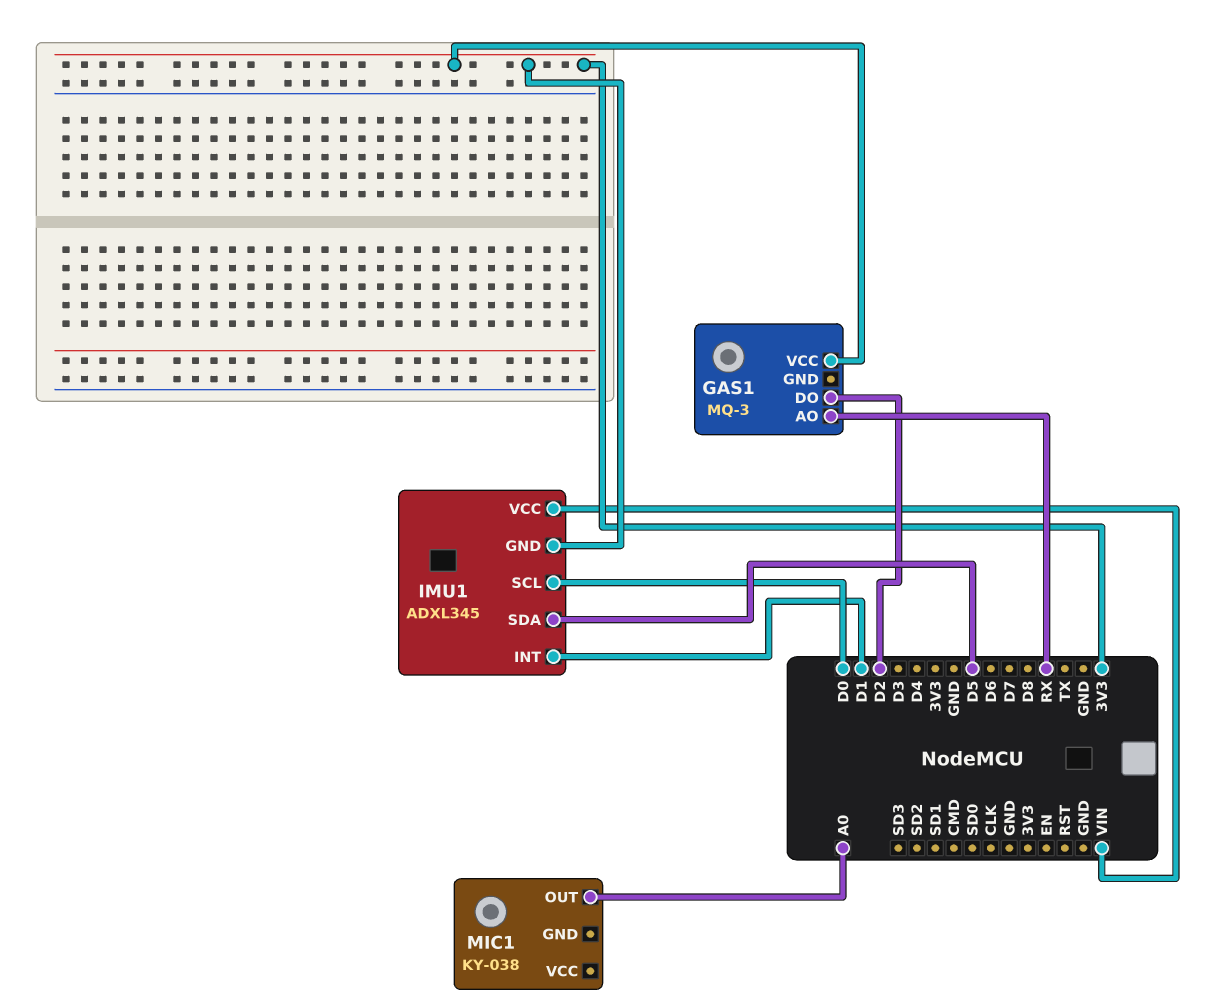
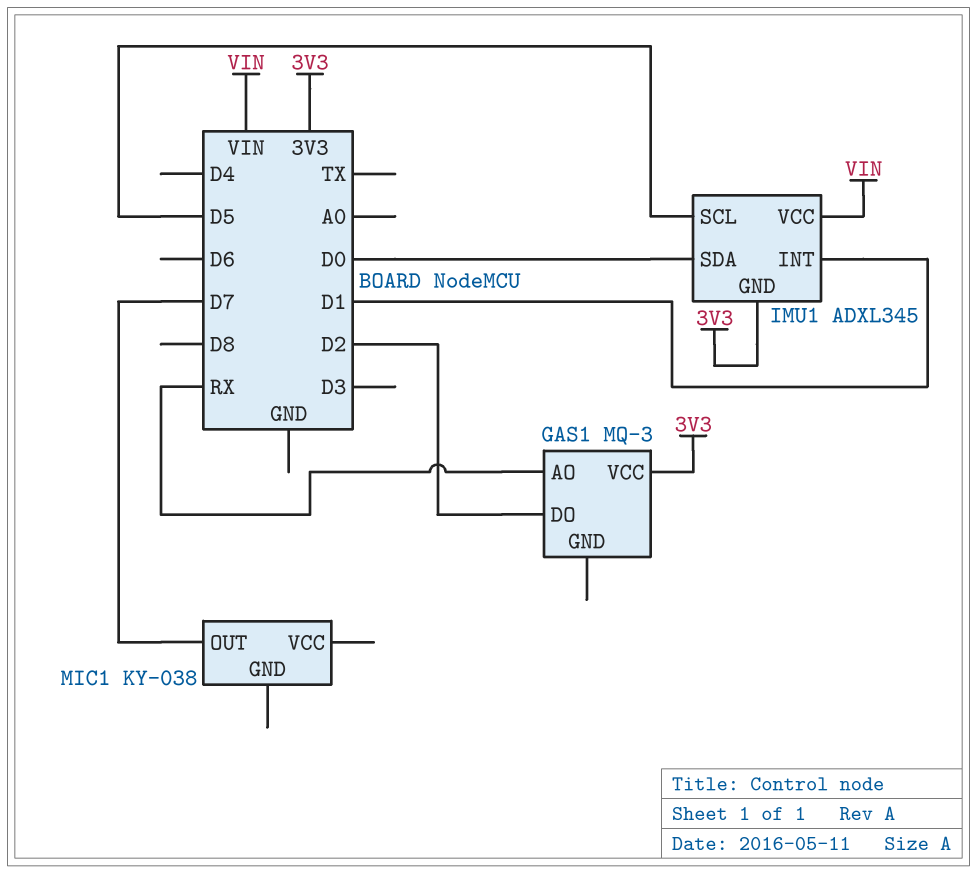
IMU1 pin SCL: D0 -> D5
IMU1 pin SDA: D5 -> D0
MIC1 pin OUT: A0 -> D7

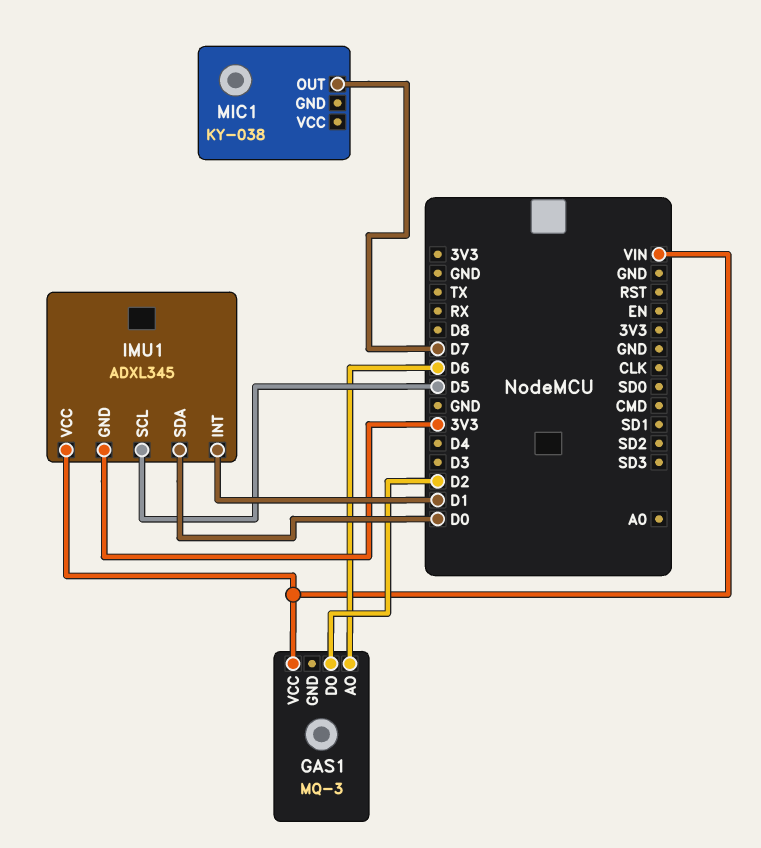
GAS1 pin AO: RX -> D6
GAS1 pin VCC: 3V3 -> VIN

